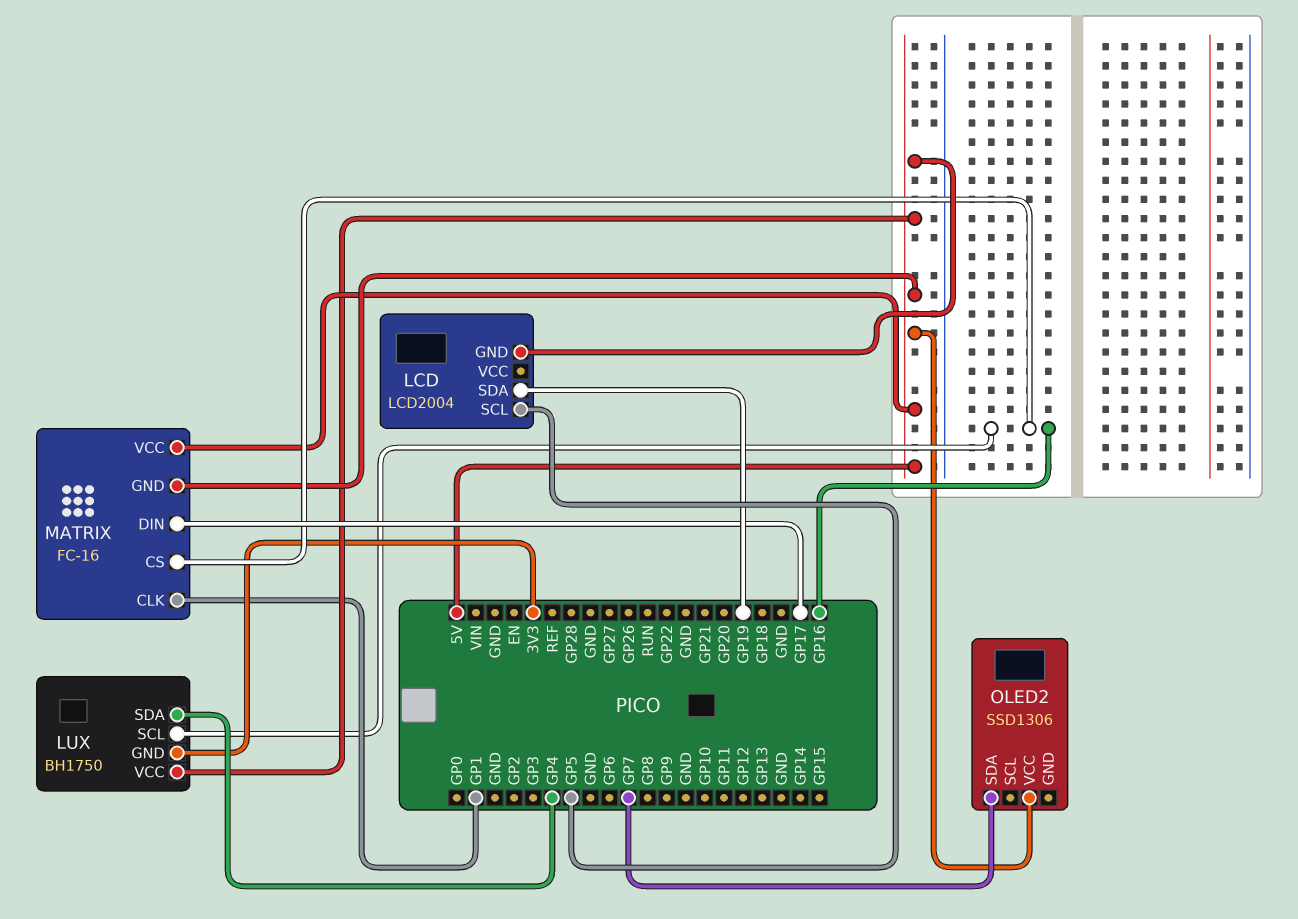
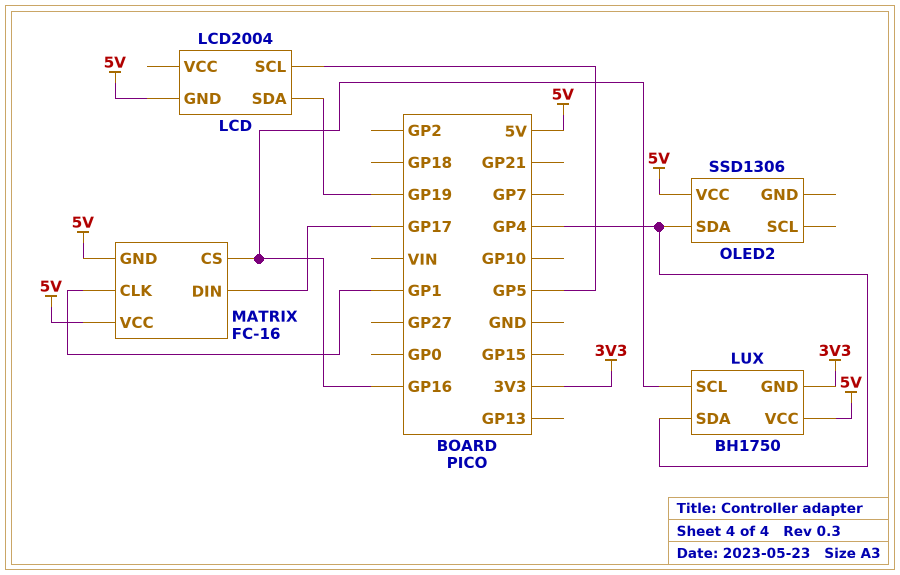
OLED2 pin SDA: GP7 -> GP4

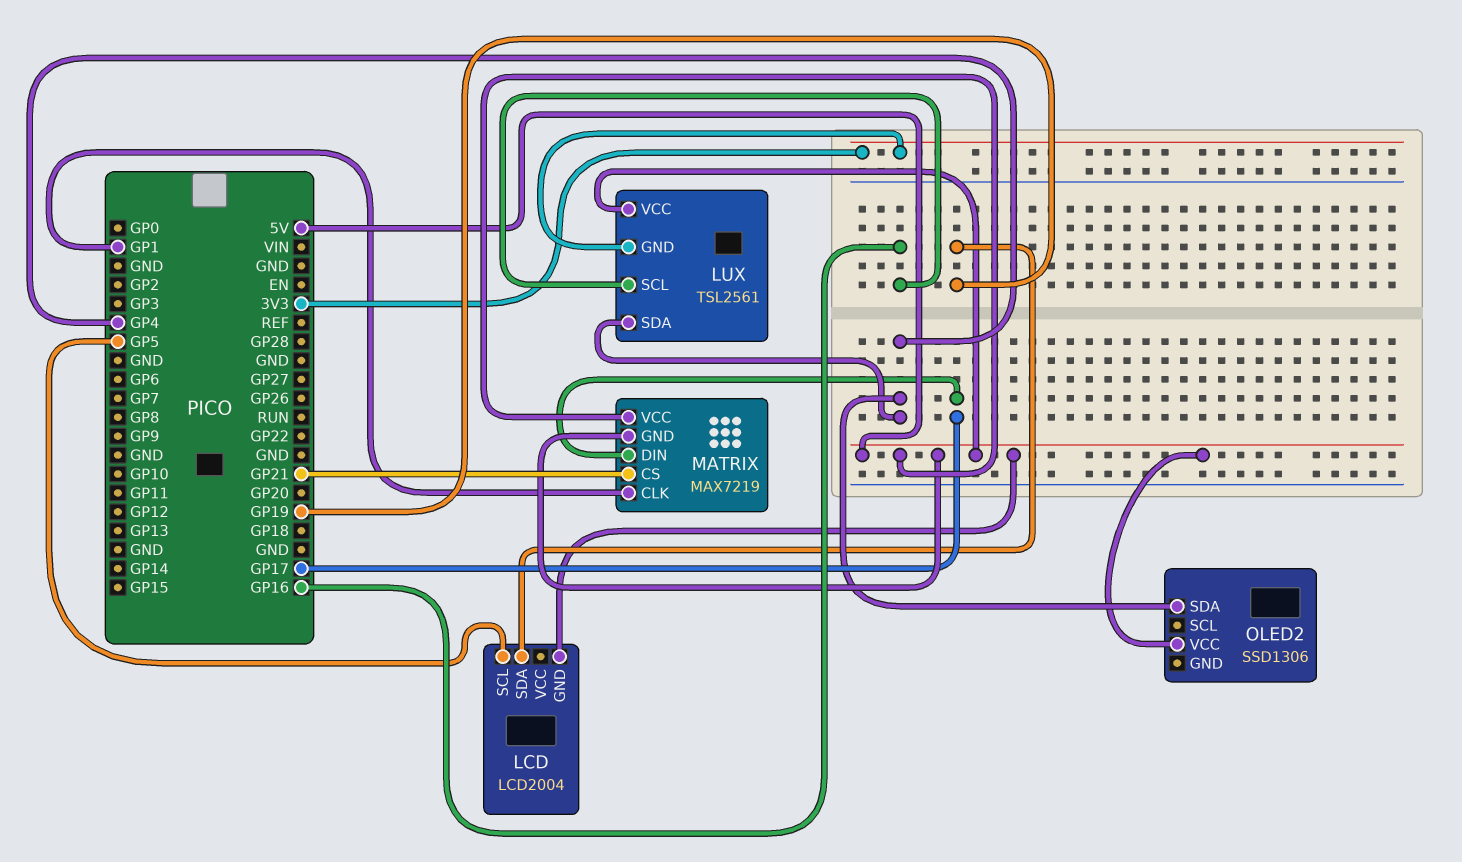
LUX: BH1750 -> TSL2561
MATRIX: FC-16 -> MAX7219
MATRIX pin CS: GP16 -> GP21

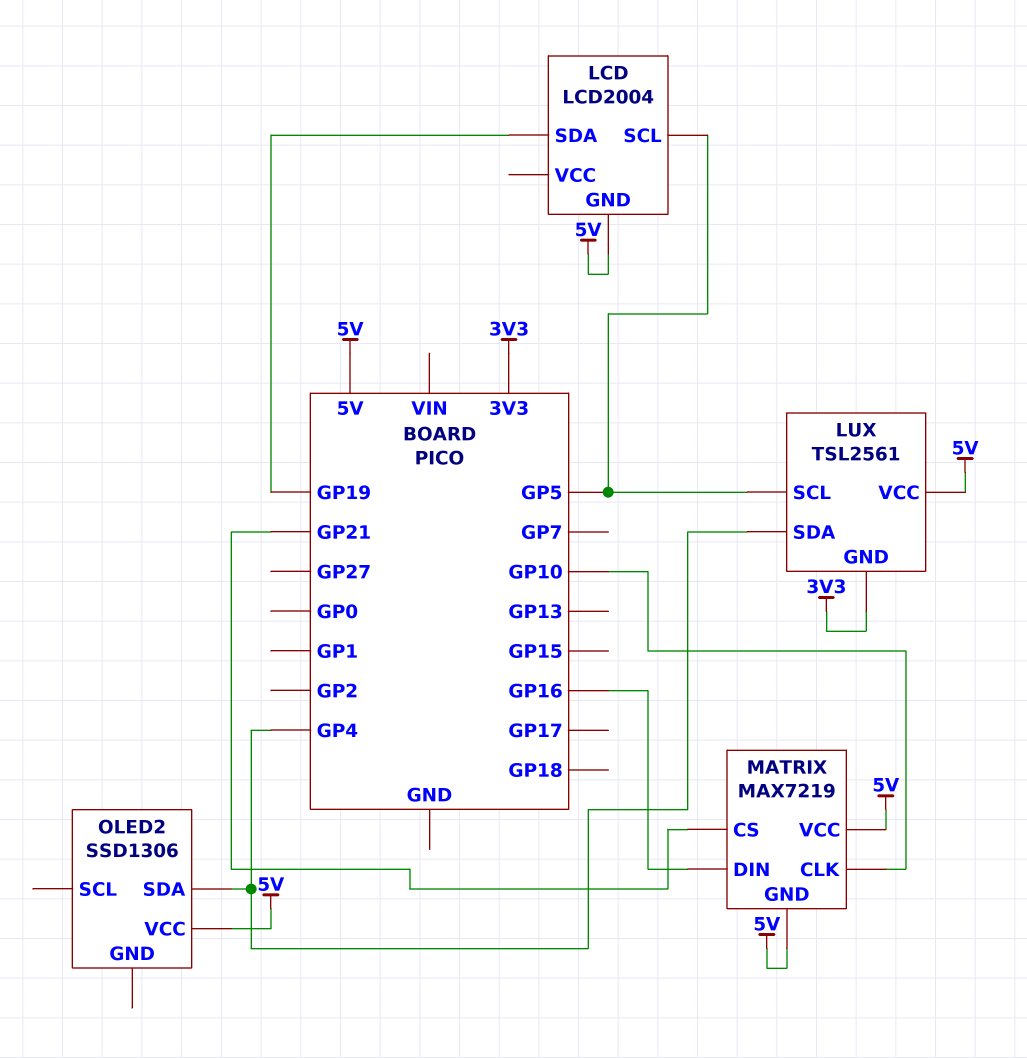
LUX pin SCL: GP16 -> GP5
MATRIX pin CLK: GP1 -> GP10
MATRIX pin DIN: GP17 -> GP16

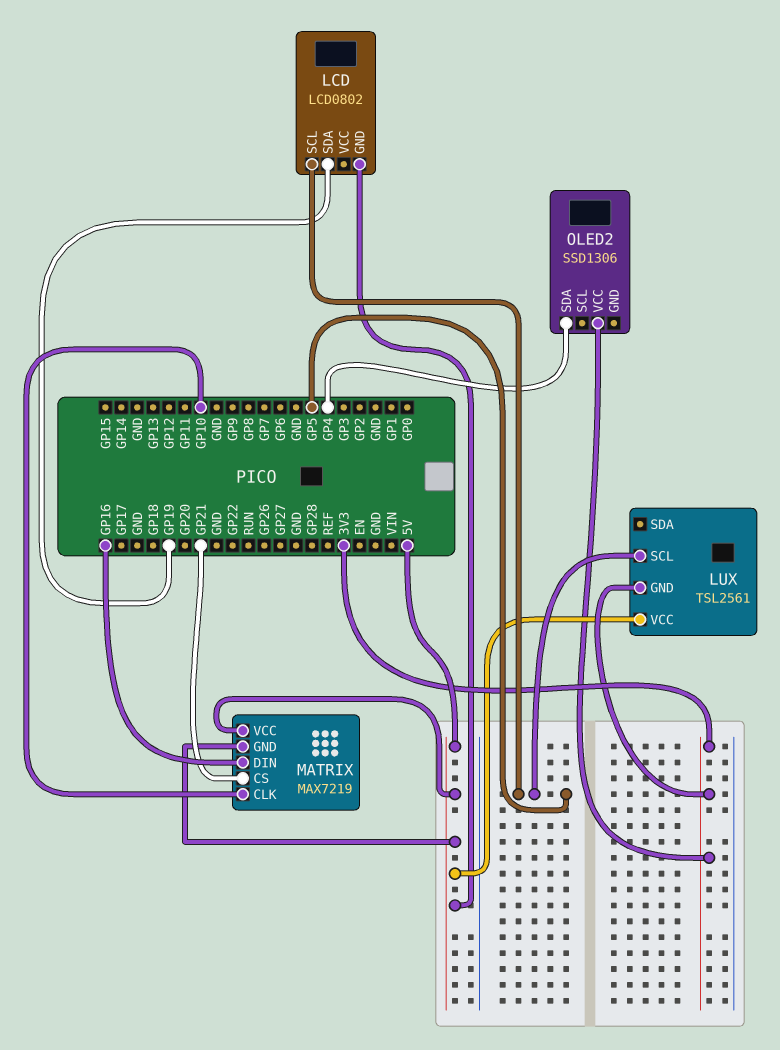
LCD: LCD2004 -> LCD0802
LUX pin SDA: GP4 -> none
OLED2 pin VCC: 5V -> 3V3

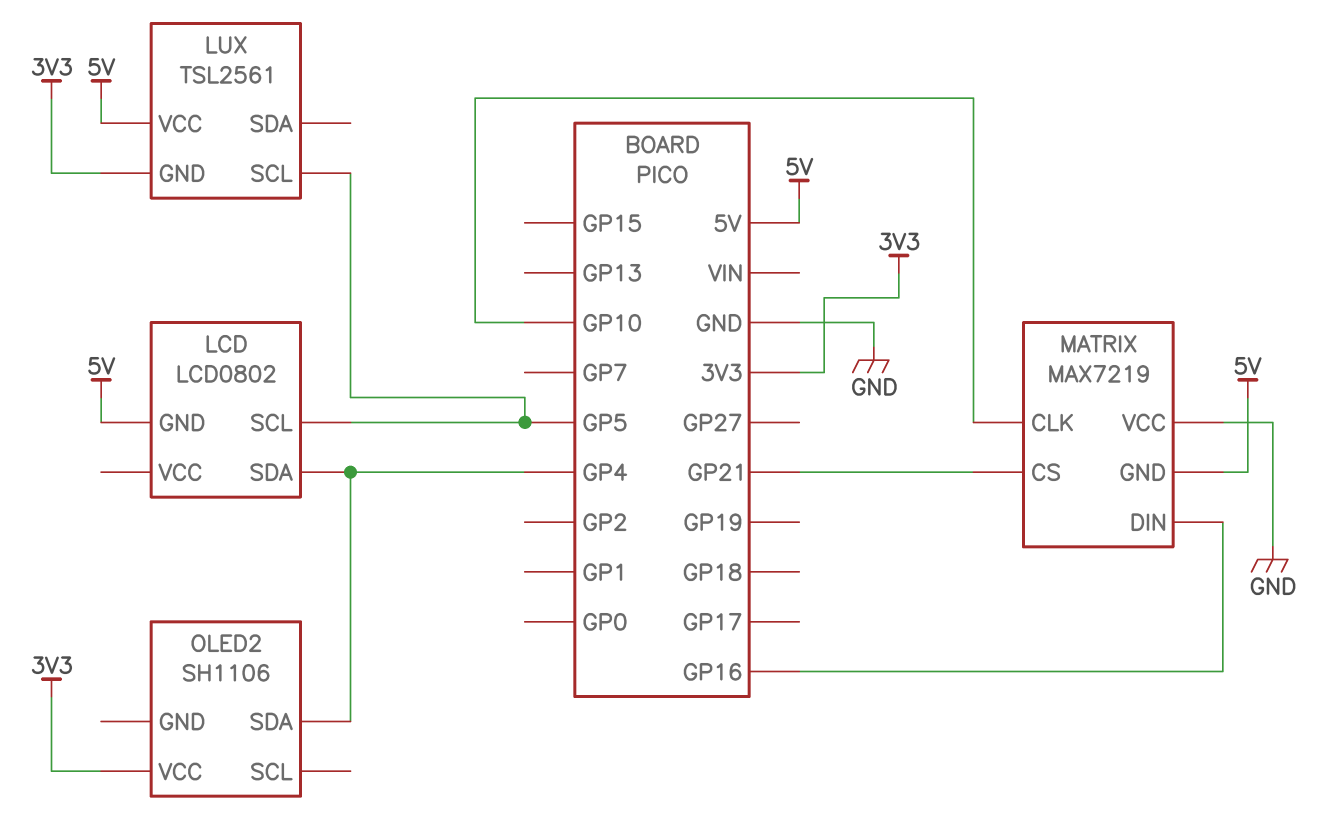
LCD pin SDA: GP19 -> GP4
MATRIX pin VCC: 5V -> GND
OLED2: SSD1306 -> SH1106

